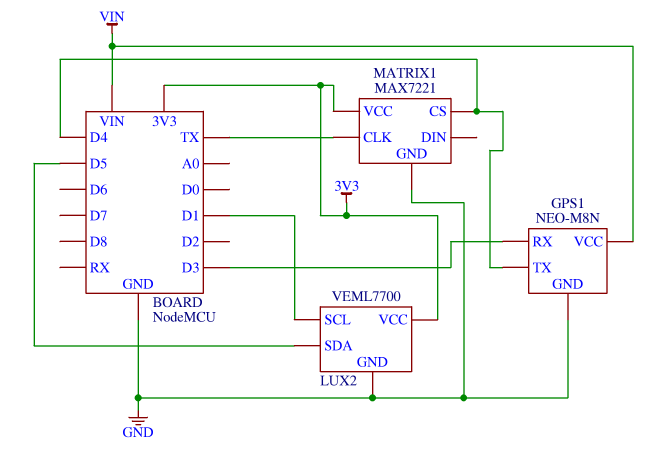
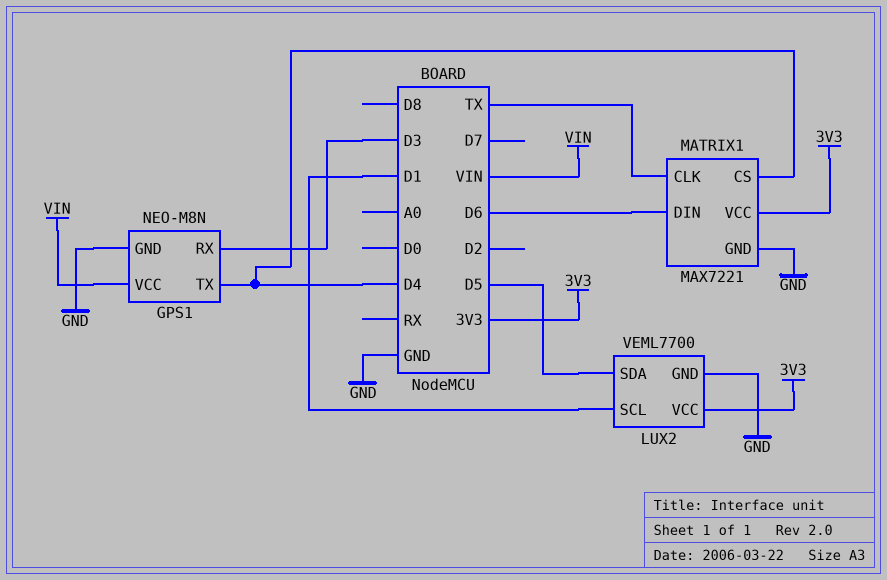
MATRIX1 pin DIN: none -> D6

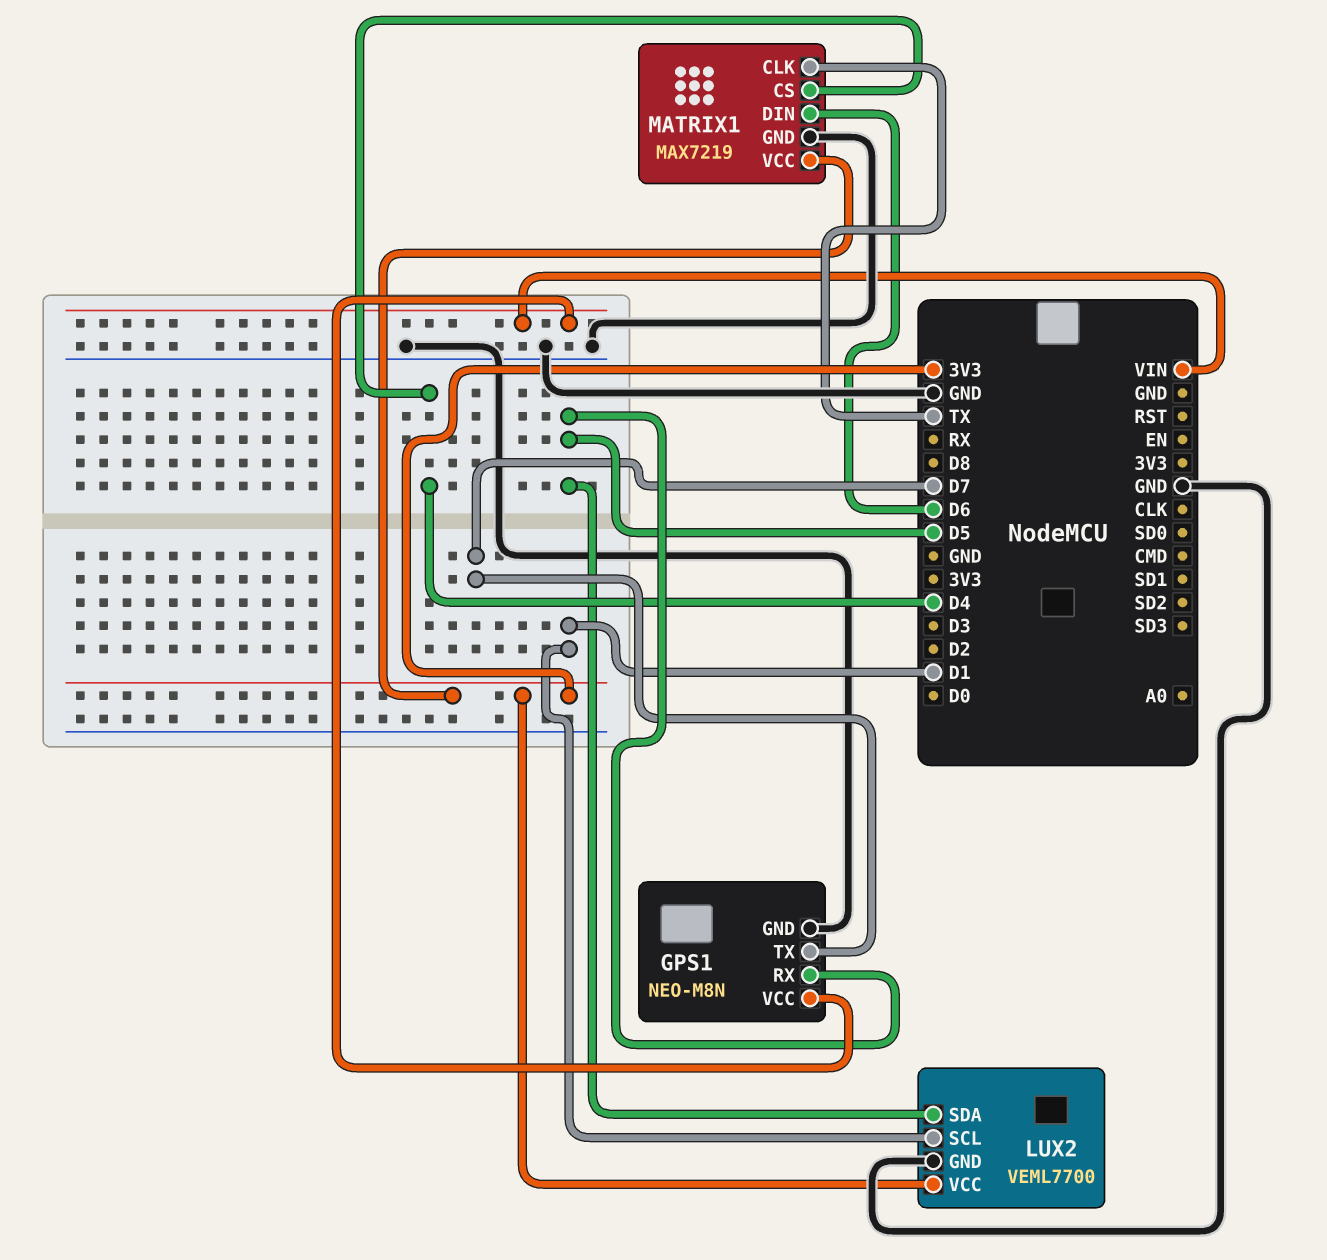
GPS1 pin RX: D3 -> D5
GPS1 pin TX: D4 -> D7
MATRIX1: MAX7221 -> MAX7219

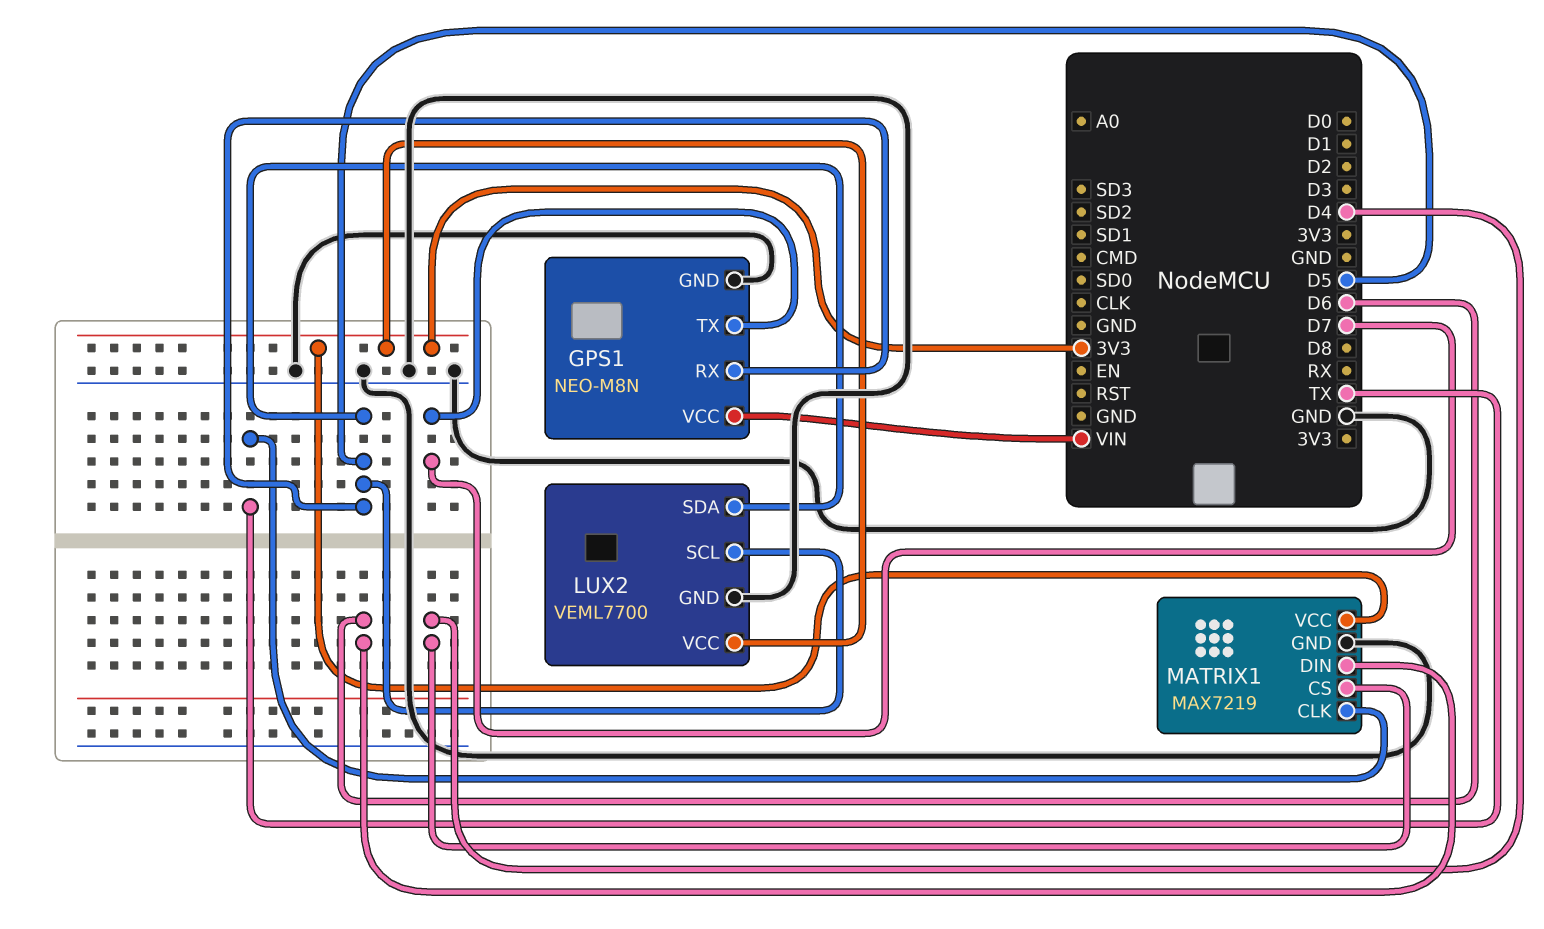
LUX2 pin SCL: D1 -> D5

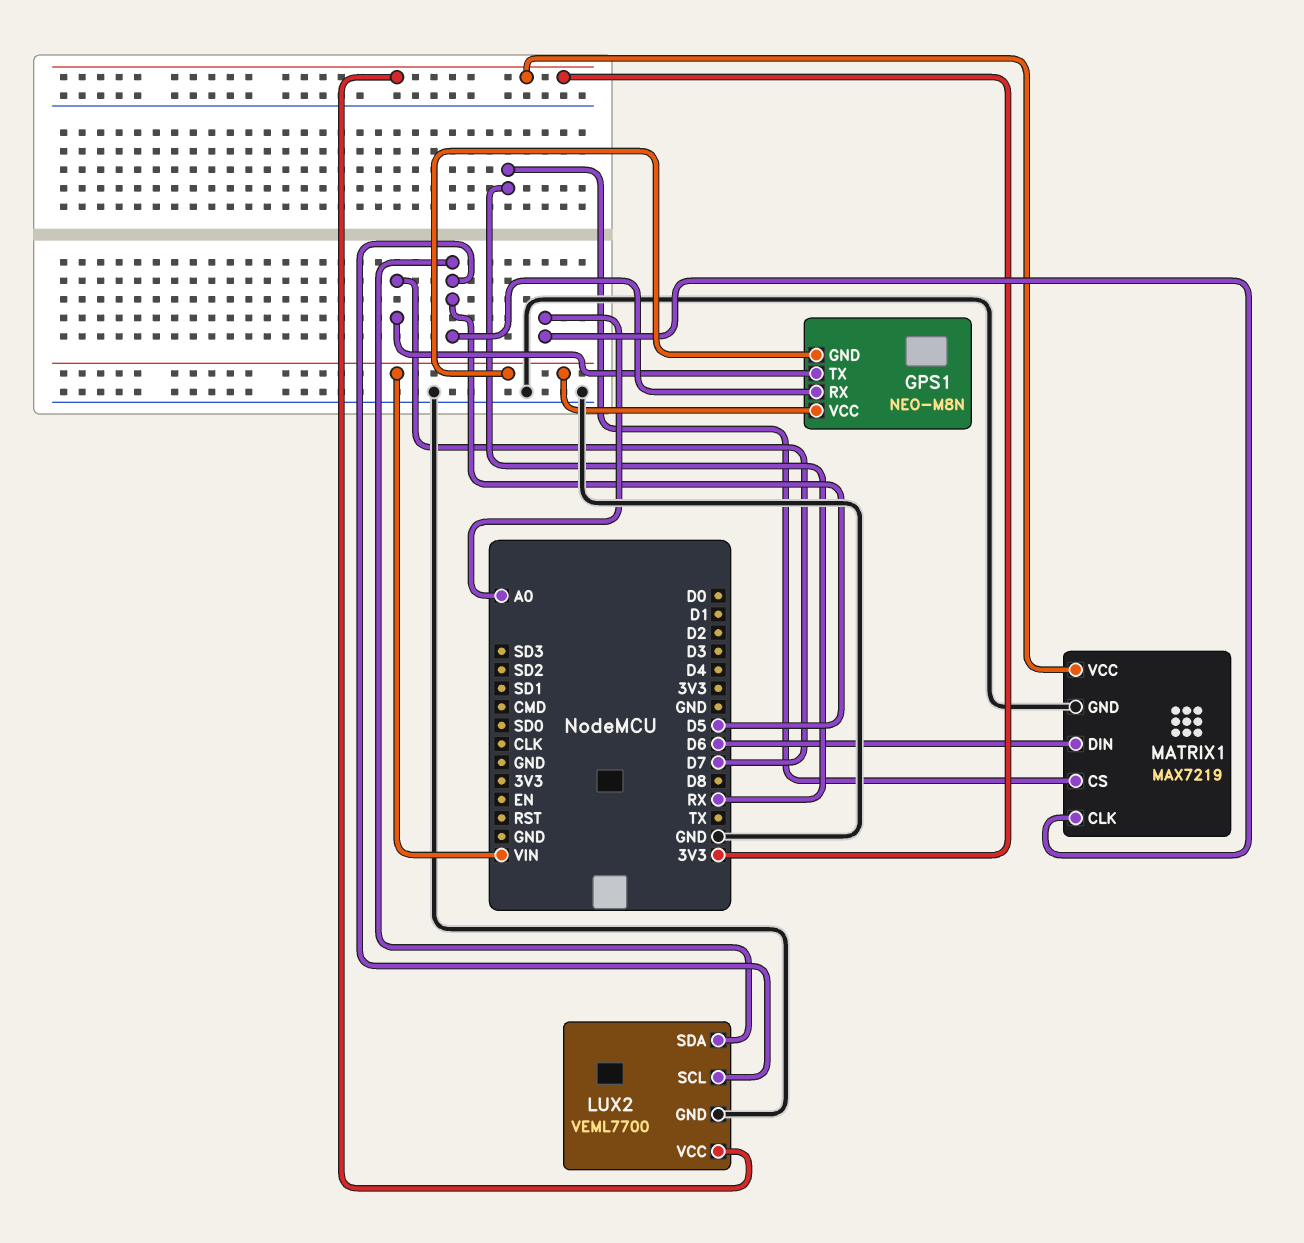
GPS1 pin GND: GND -> VIN
MATRIX1 pin CLK: TX -> A0
MATRIX1 pin CS: D4 -> RX

